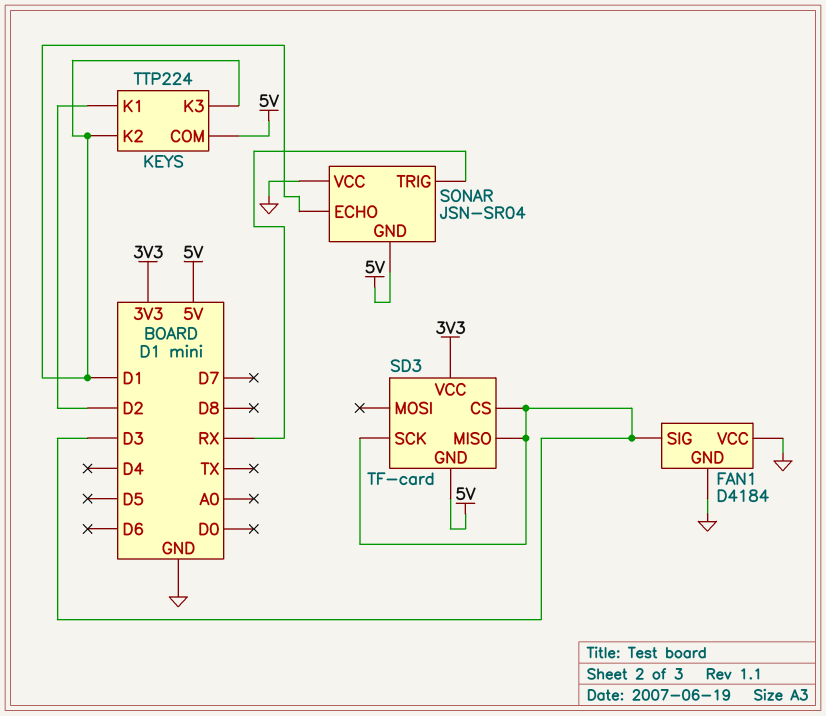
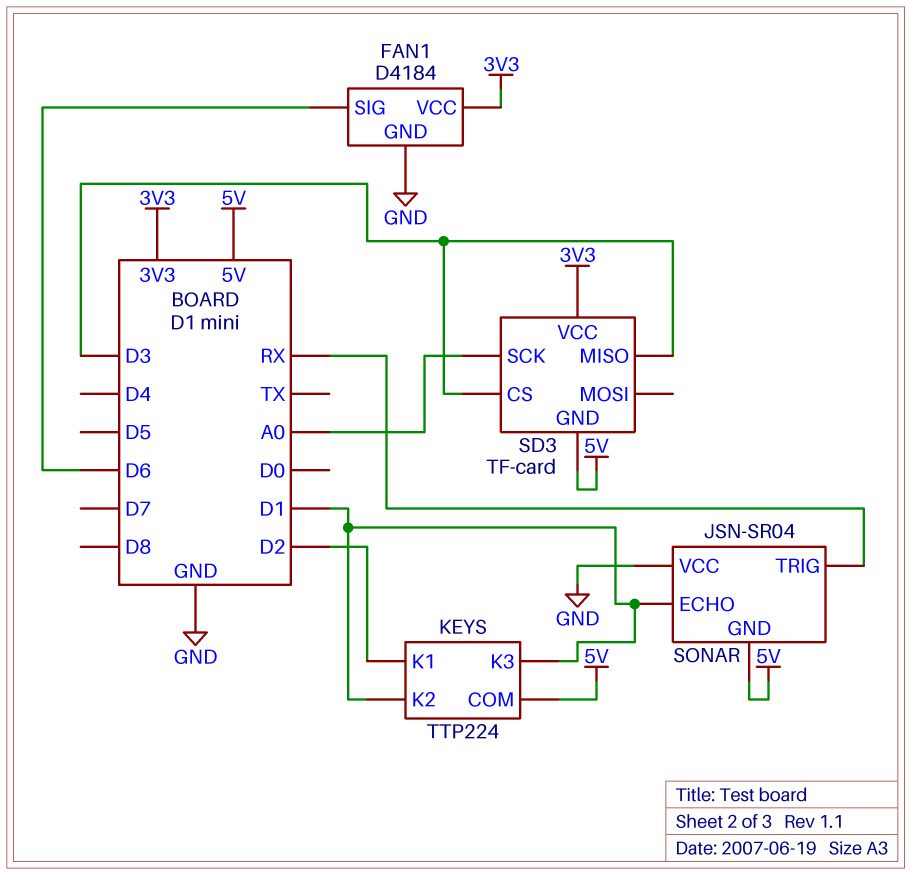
FAN1 pin SIG: D3 -> D6
FAN1 pin VCC: GND -> 3V3
SD3 pin SCK: D3 -> A0

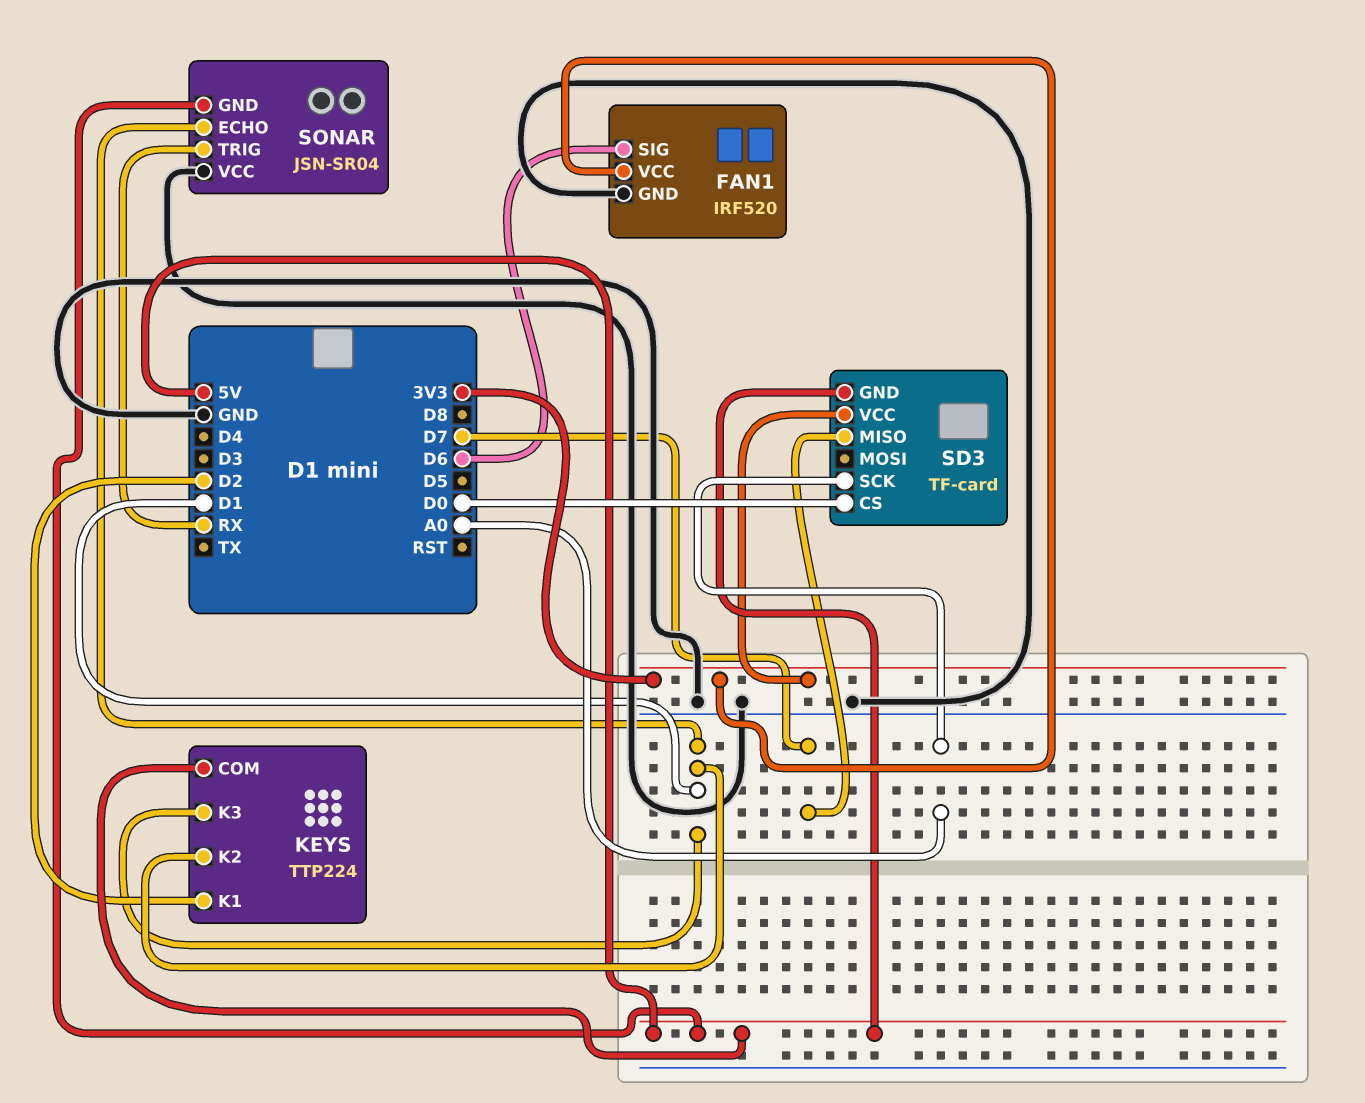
FAN1: D4184 -> IRF520
SD3 pin CS: D3 -> D0
SD3 pin MISO: D3 -> D7

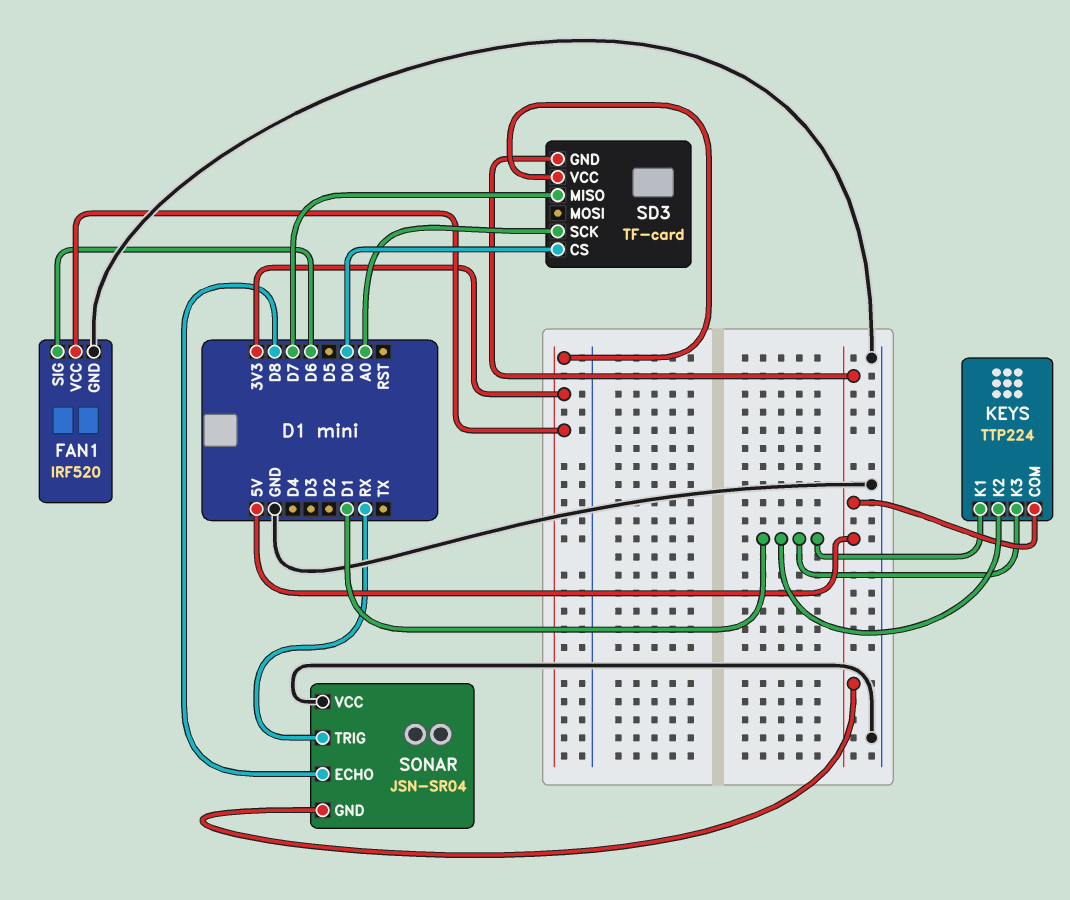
KEYS pin K1: D2 -> D1
SONAR pin ECHO: D1 -> D8

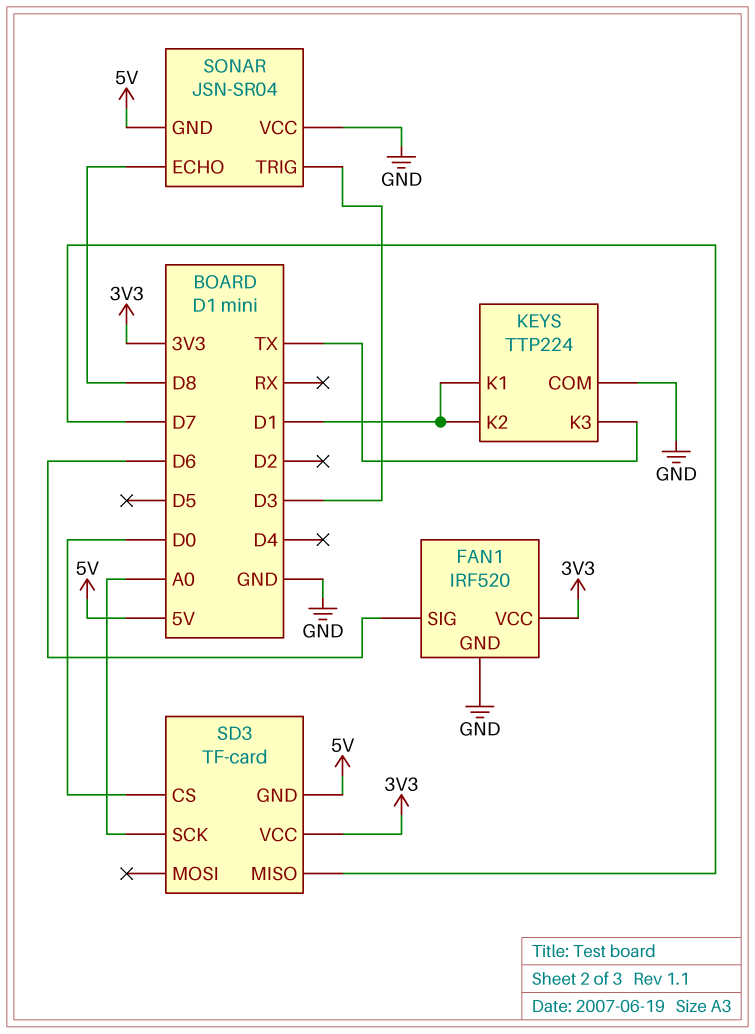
KEYS pin COM: 5V -> GND
KEYS pin K3: D1 -> TX
SONAR pin TRIG: RX -> D3

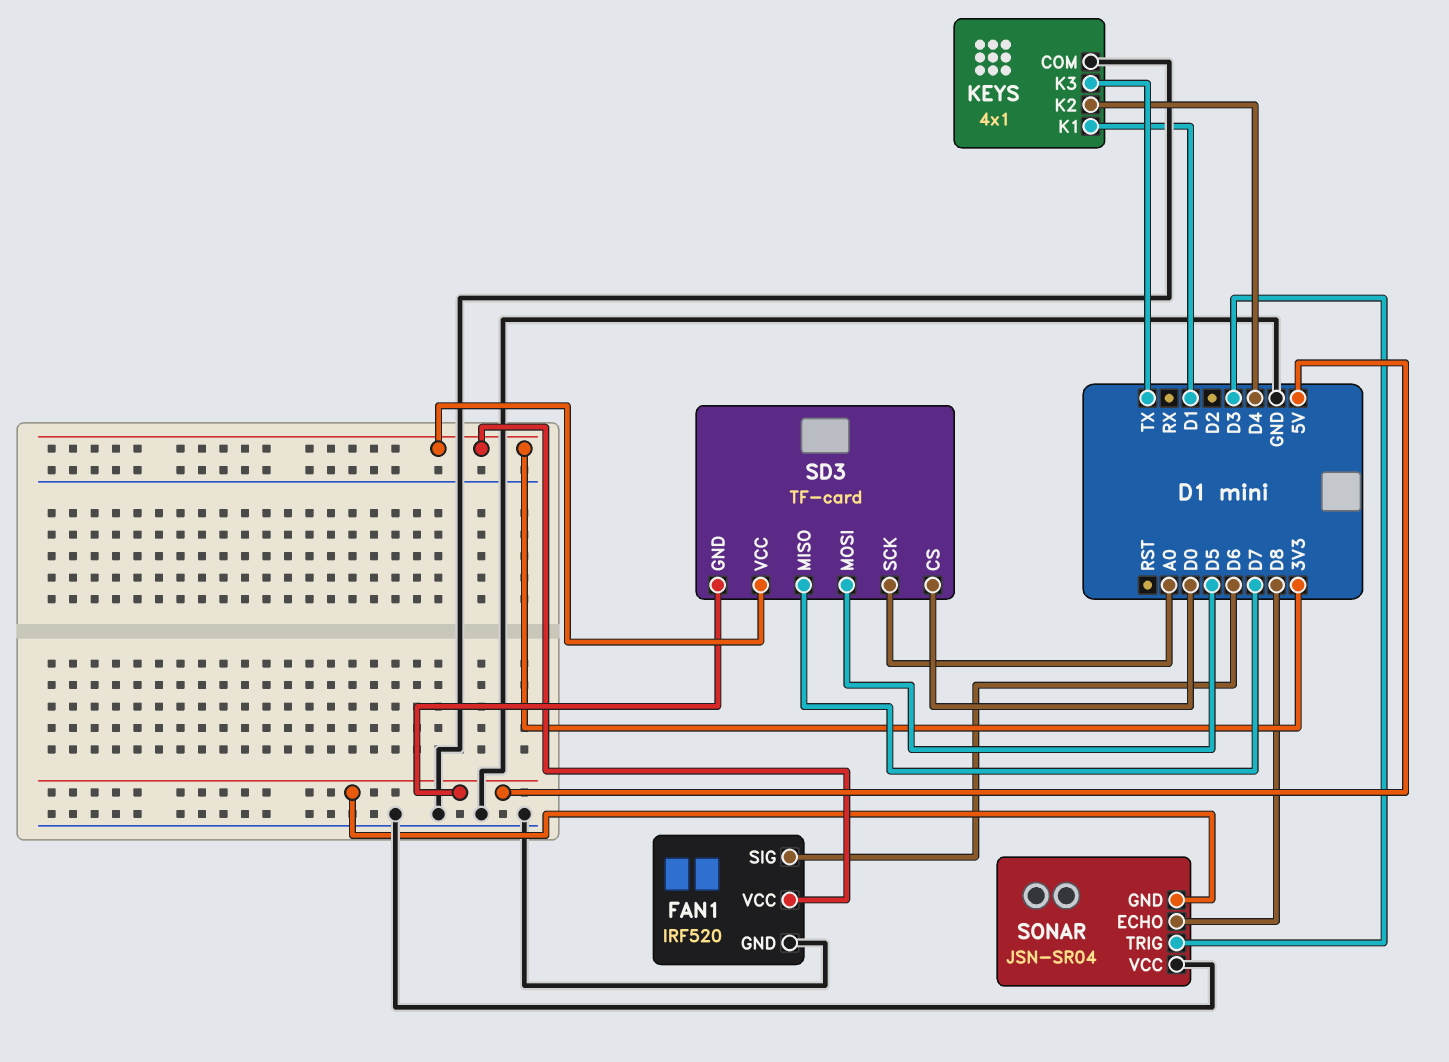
KEYS: TTP224 -> 4x1
KEYS pin K2: D1 -> D4
SD3 pin MOSI: none -> D5

